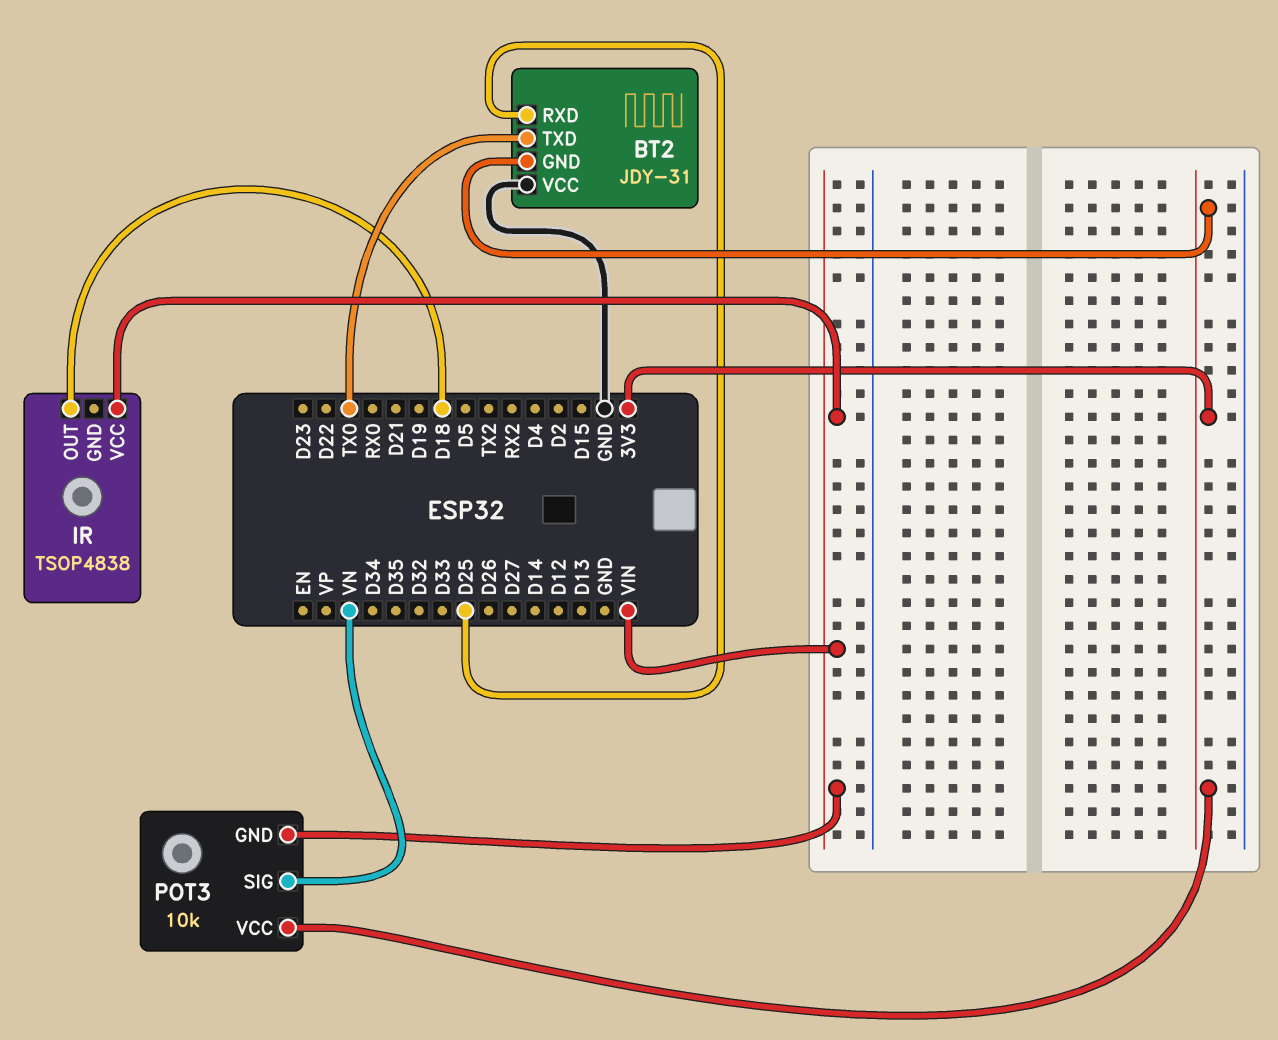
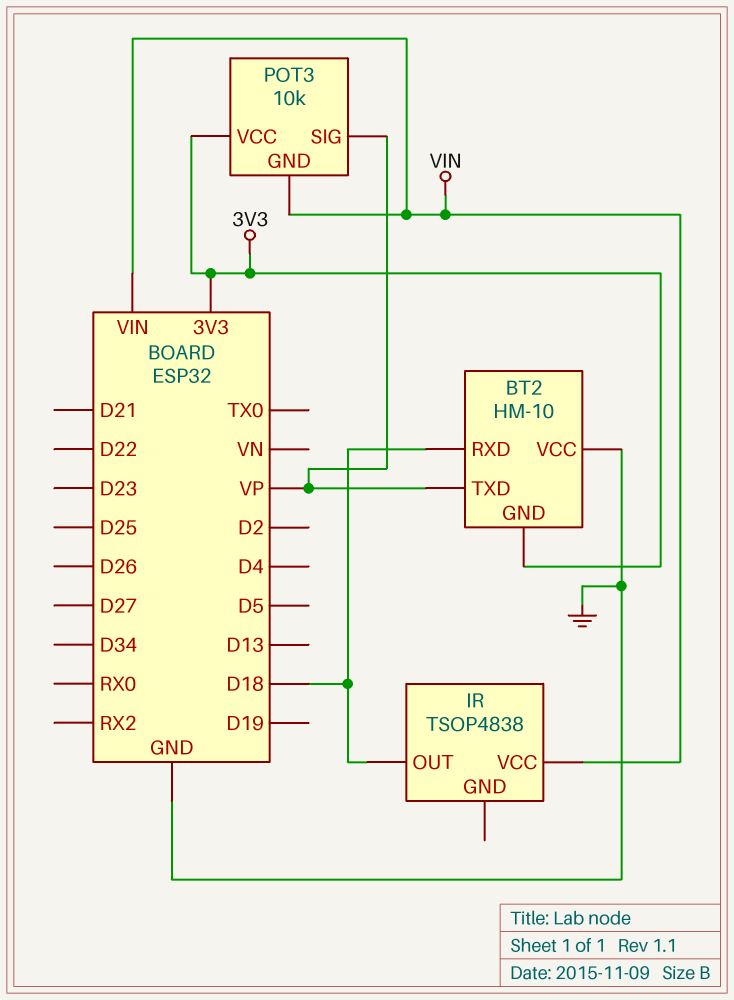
BT2: JDY-31 -> HM-10
BT2 pin RXD: D25 -> D18
BT2 pin TXD: TX0 -> VP
POT3 pin SIG: VN -> VP

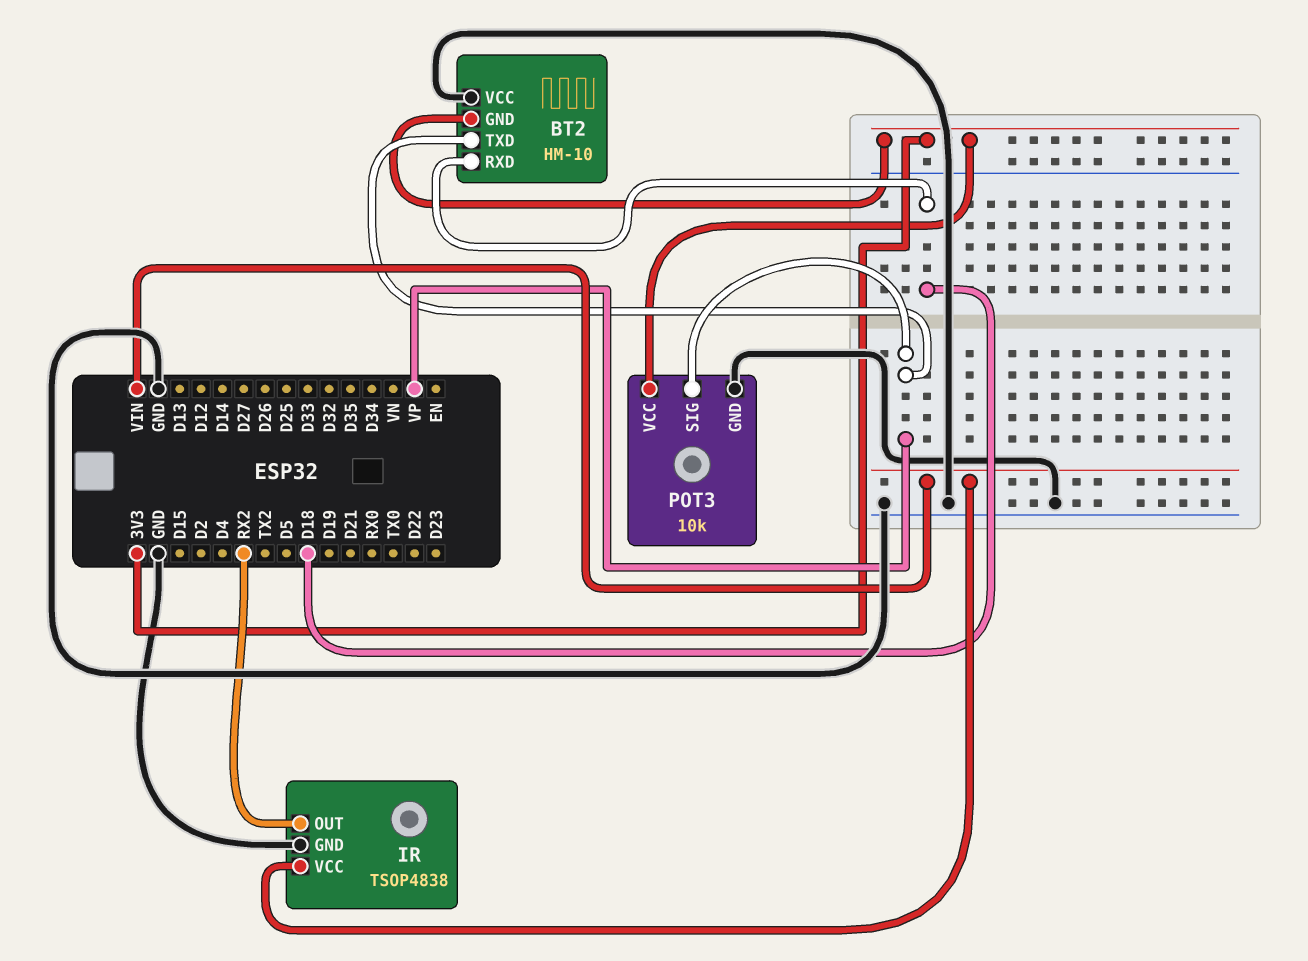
IR pin GND: none -> GND
IR pin OUT: D18 -> RX2
POT3 pin GND: VIN -> GND

